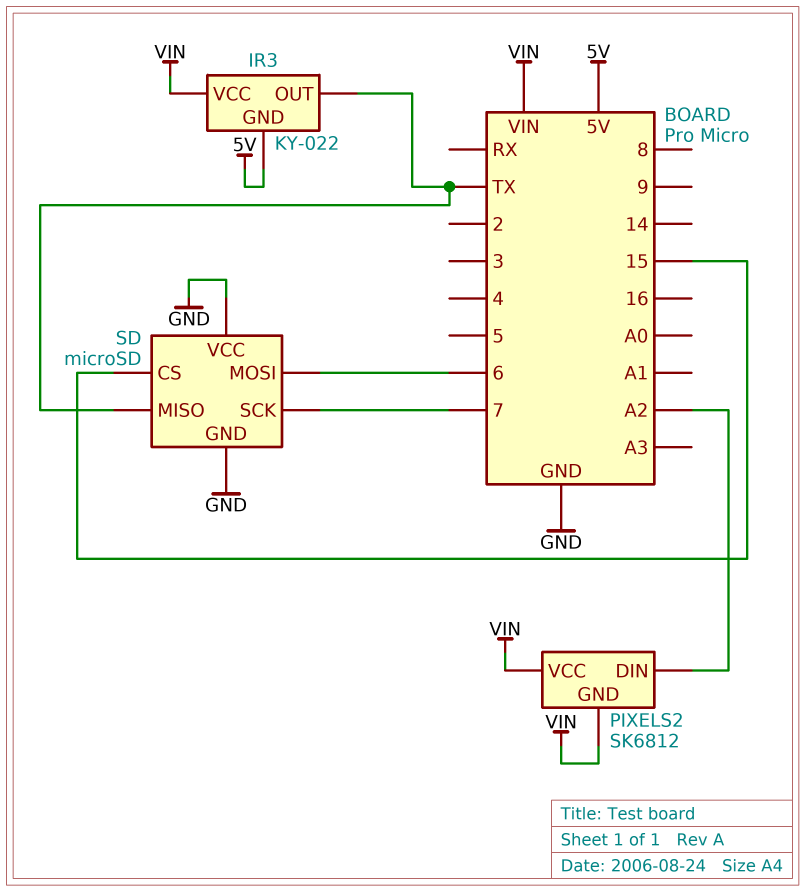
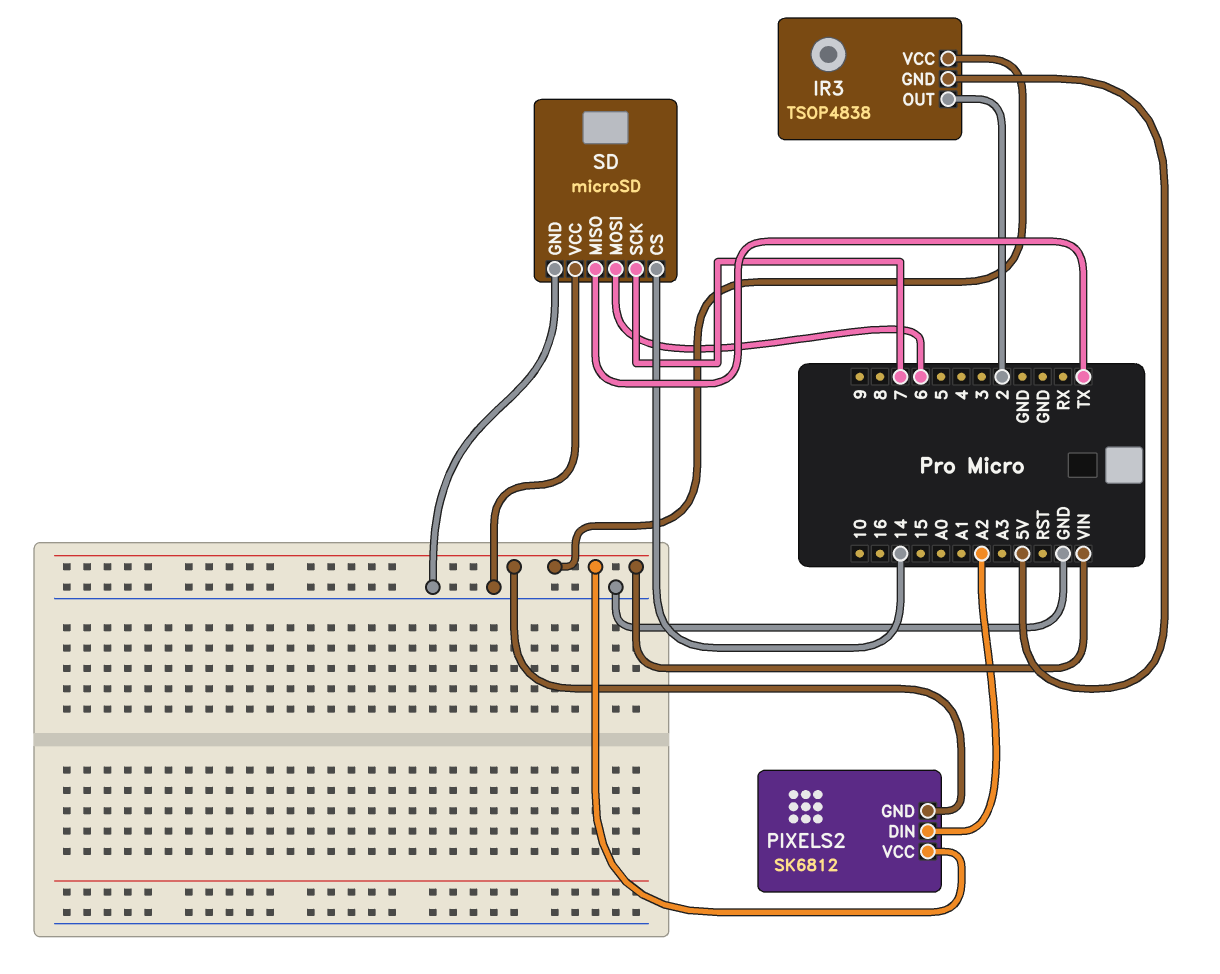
IR3: KY-022 -> TSOP4838
IR3 pin OUT: TX -> 2
SD pin CS: 15 -> 14

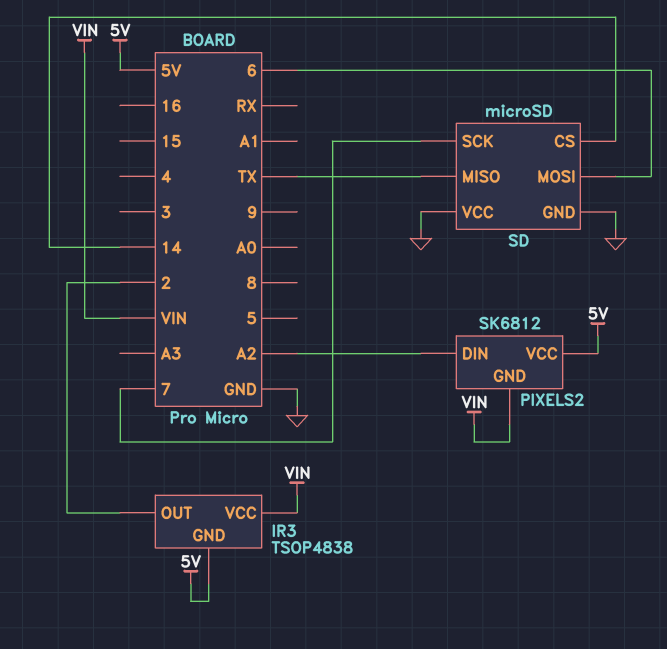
PIXELS2 pin VCC: VIN -> 5V

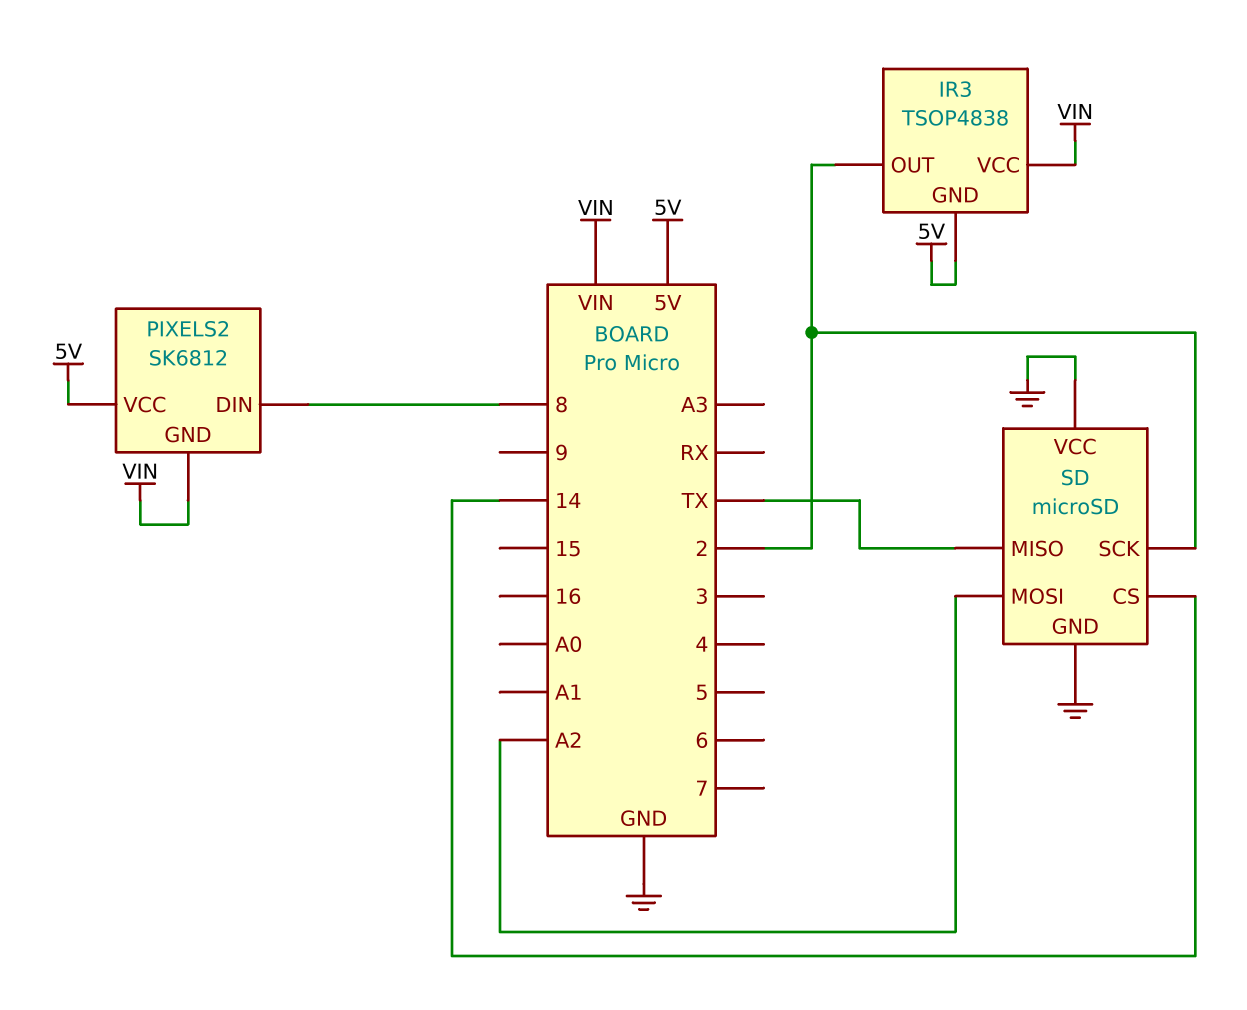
PIXELS2 pin DIN: A2 -> 8
SD pin MOSI: 6 -> A2
SD pin SCK: 7 -> 2

